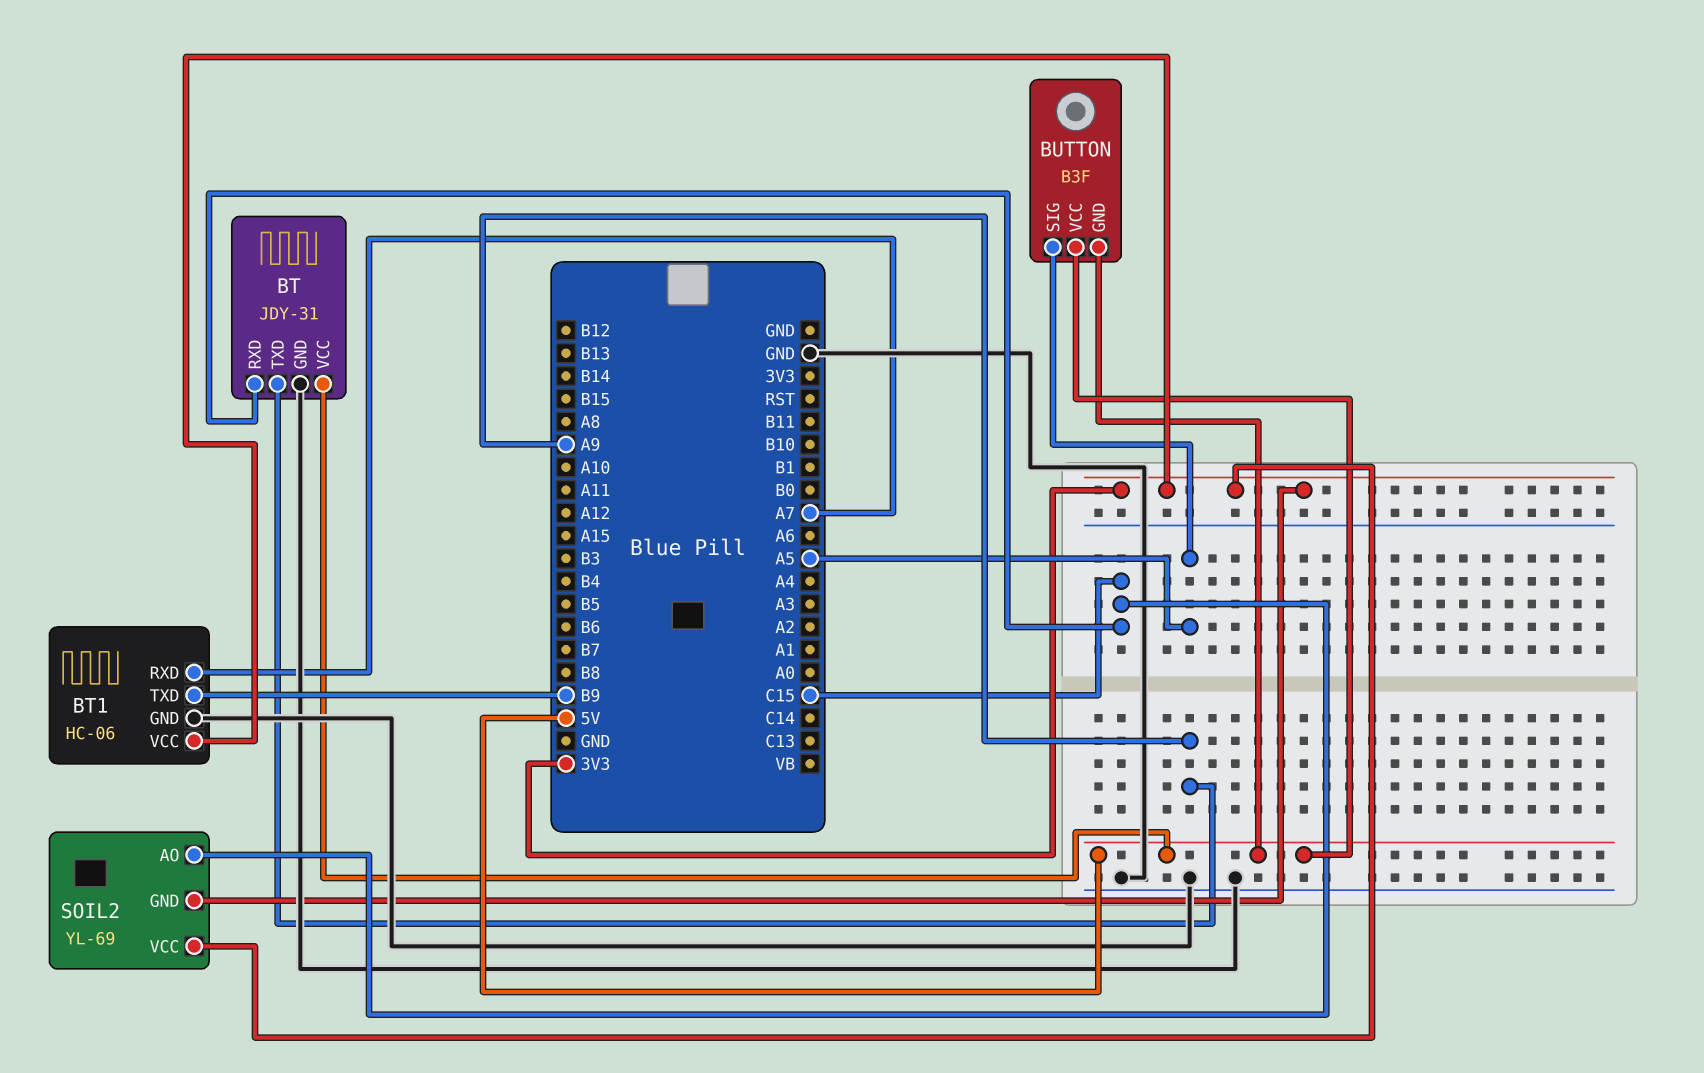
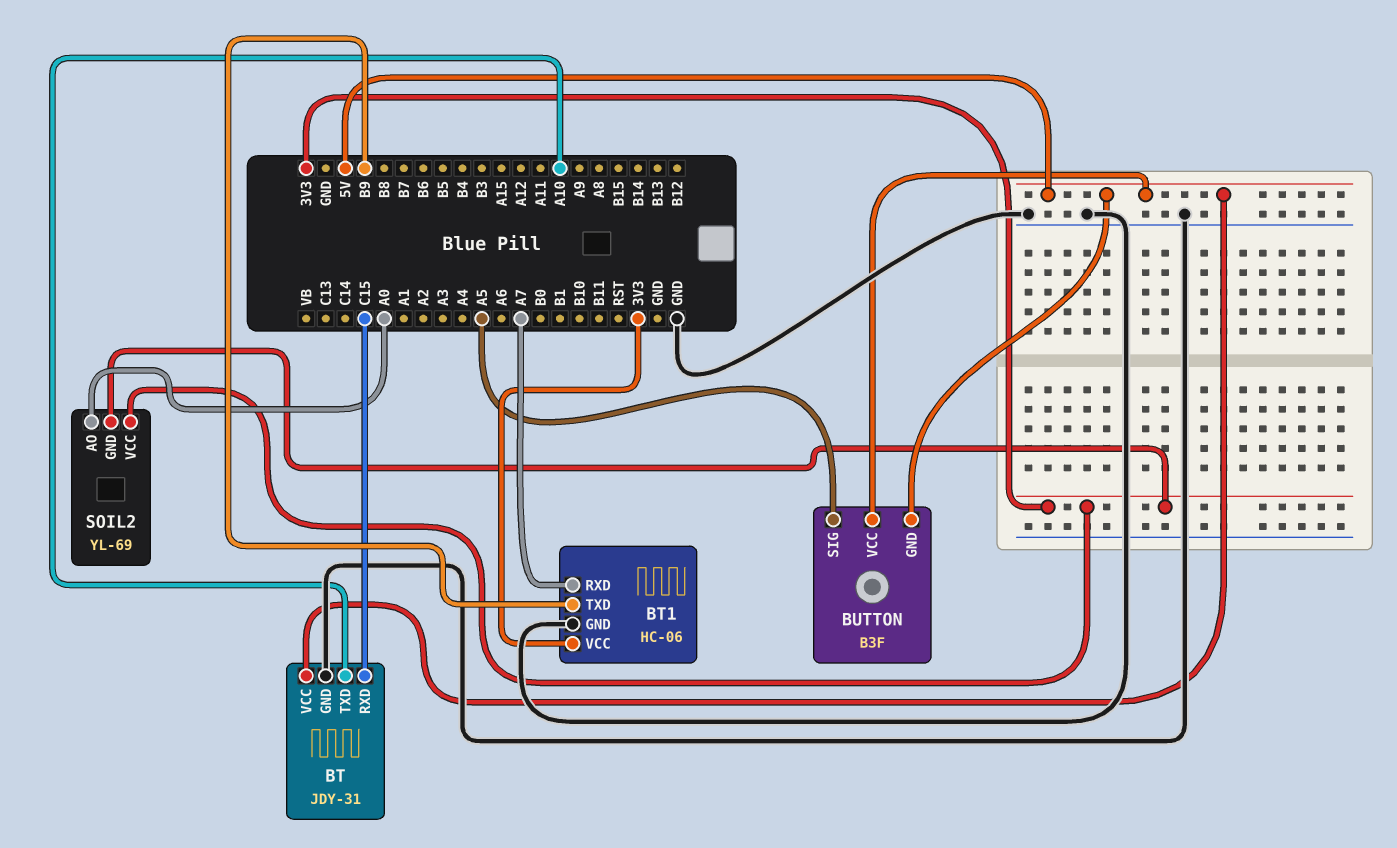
BT pin TXD: A9 -> A10
SOIL2 pin AO: C15 -> A0

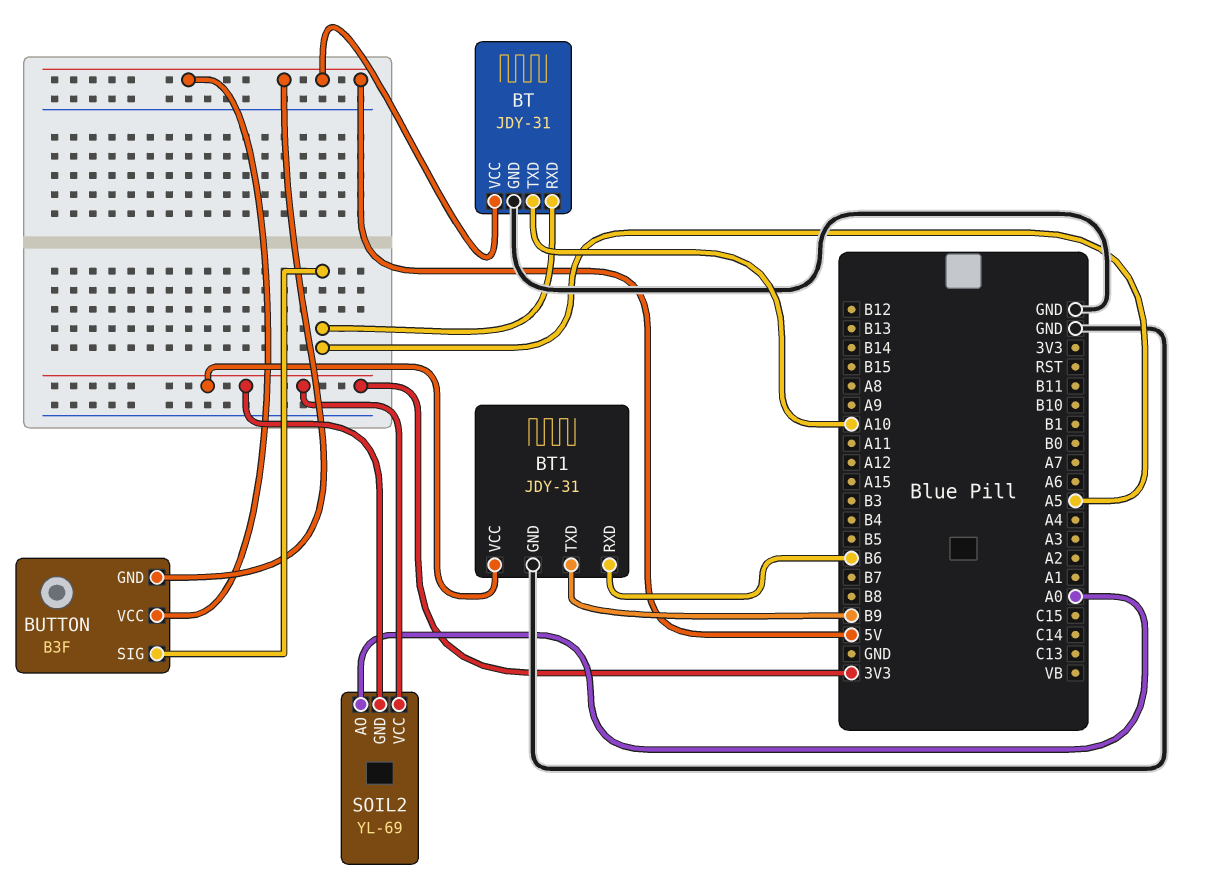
BT pin RXD: C15 -> A5
BT1: HC-06 -> JDY-31
BT1 pin RXD: A7 -> B6

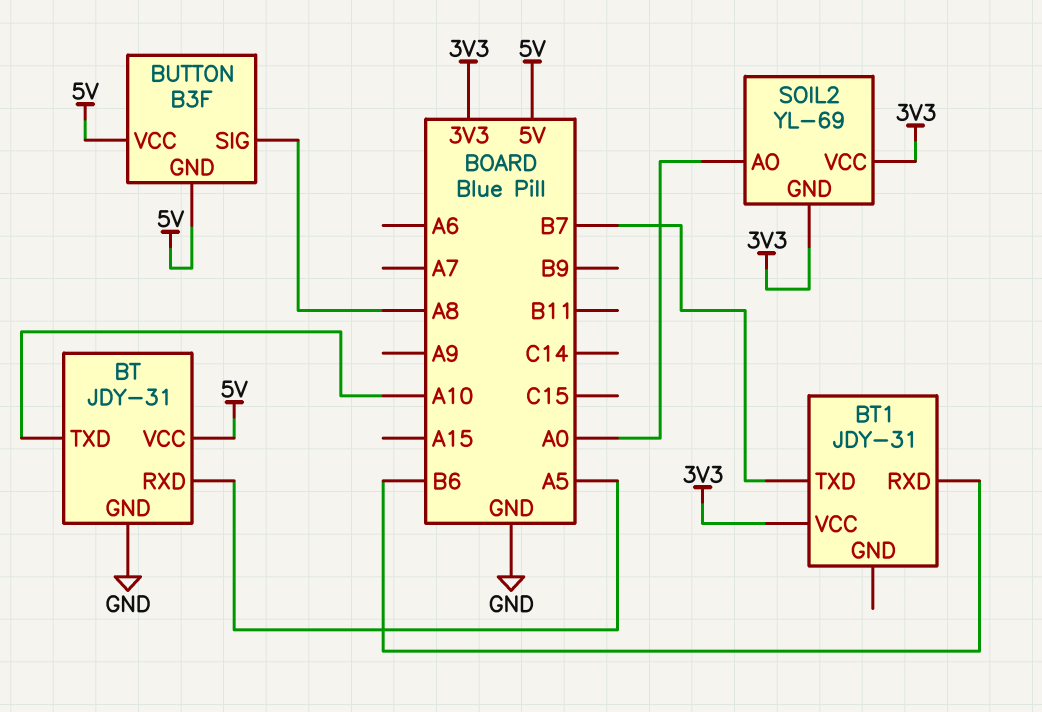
BT1 pin GND: GND -> none
BT1 pin TXD: B9 -> B7
BUTTON pin SIG: A5 -> A8

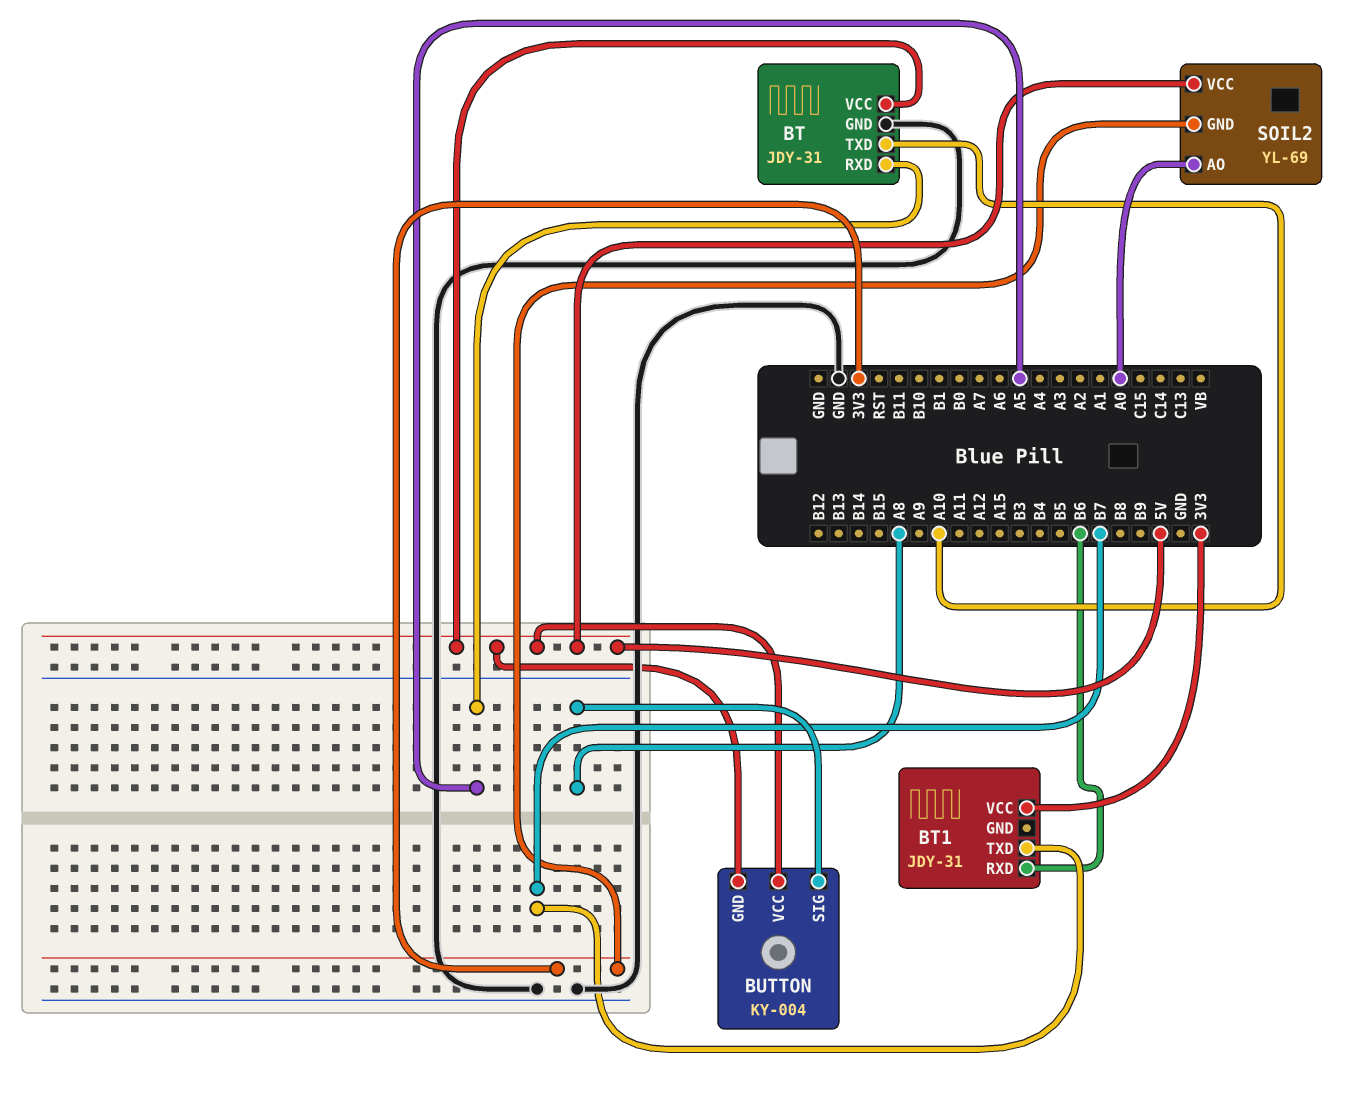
BUTTON: B3F -> KY-004
SOIL2 pin VCC: 3V3 -> 5V

